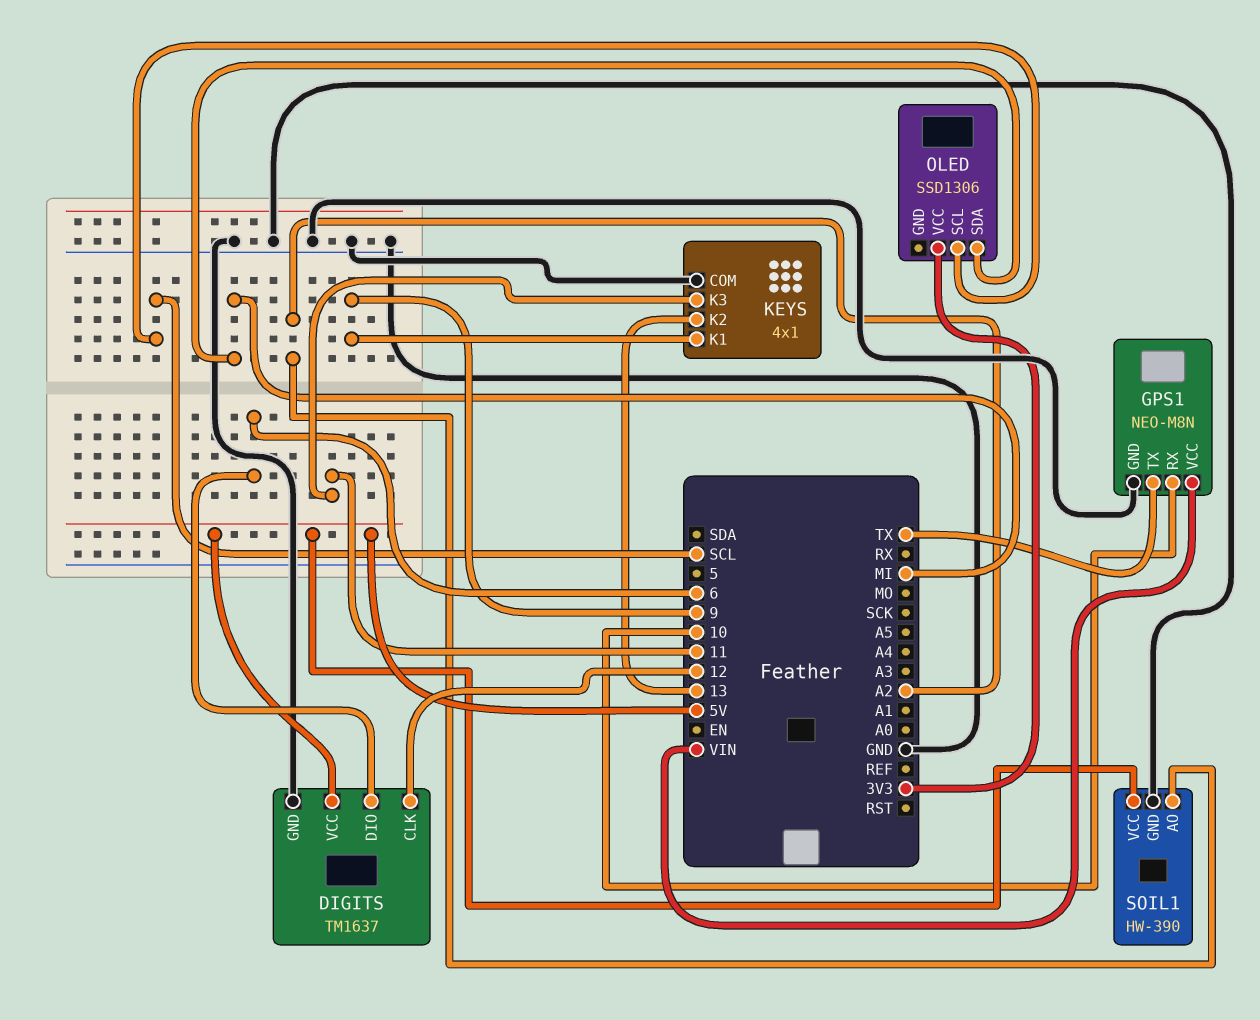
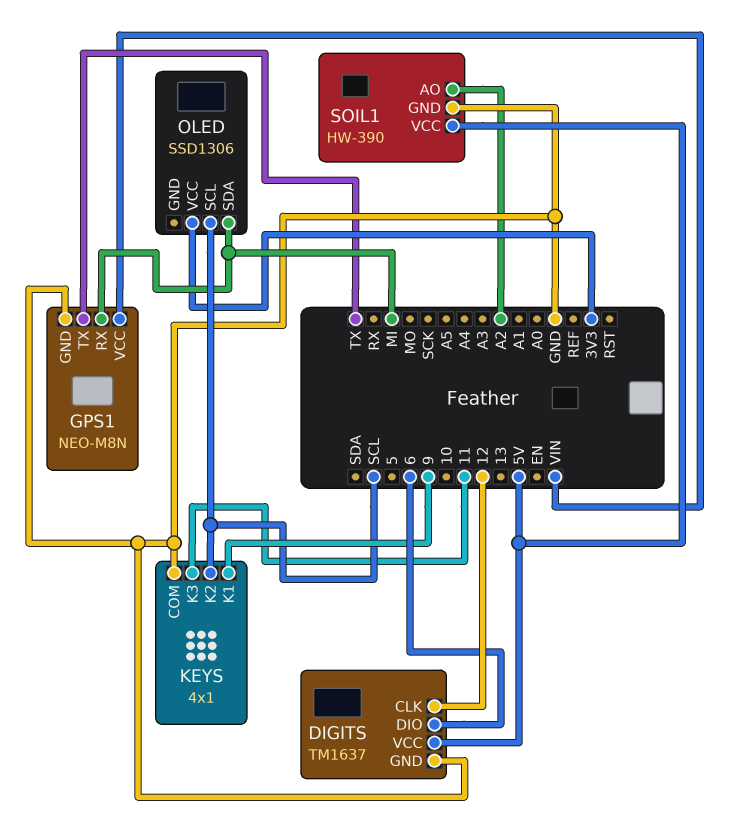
GPS1 pin RX: 10 -> MI
KEYS pin K2: 13 -> SCL

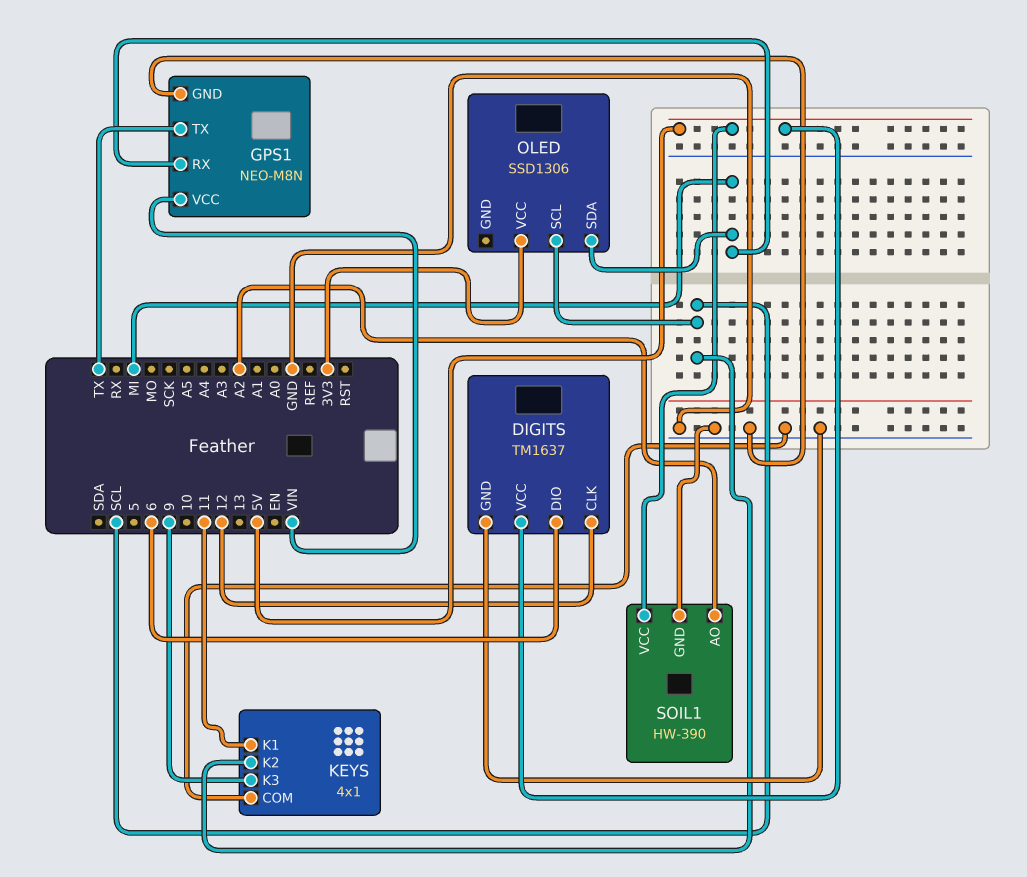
KEYS pin K1: 9 -> 11
KEYS pin K3: 11 -> 9

